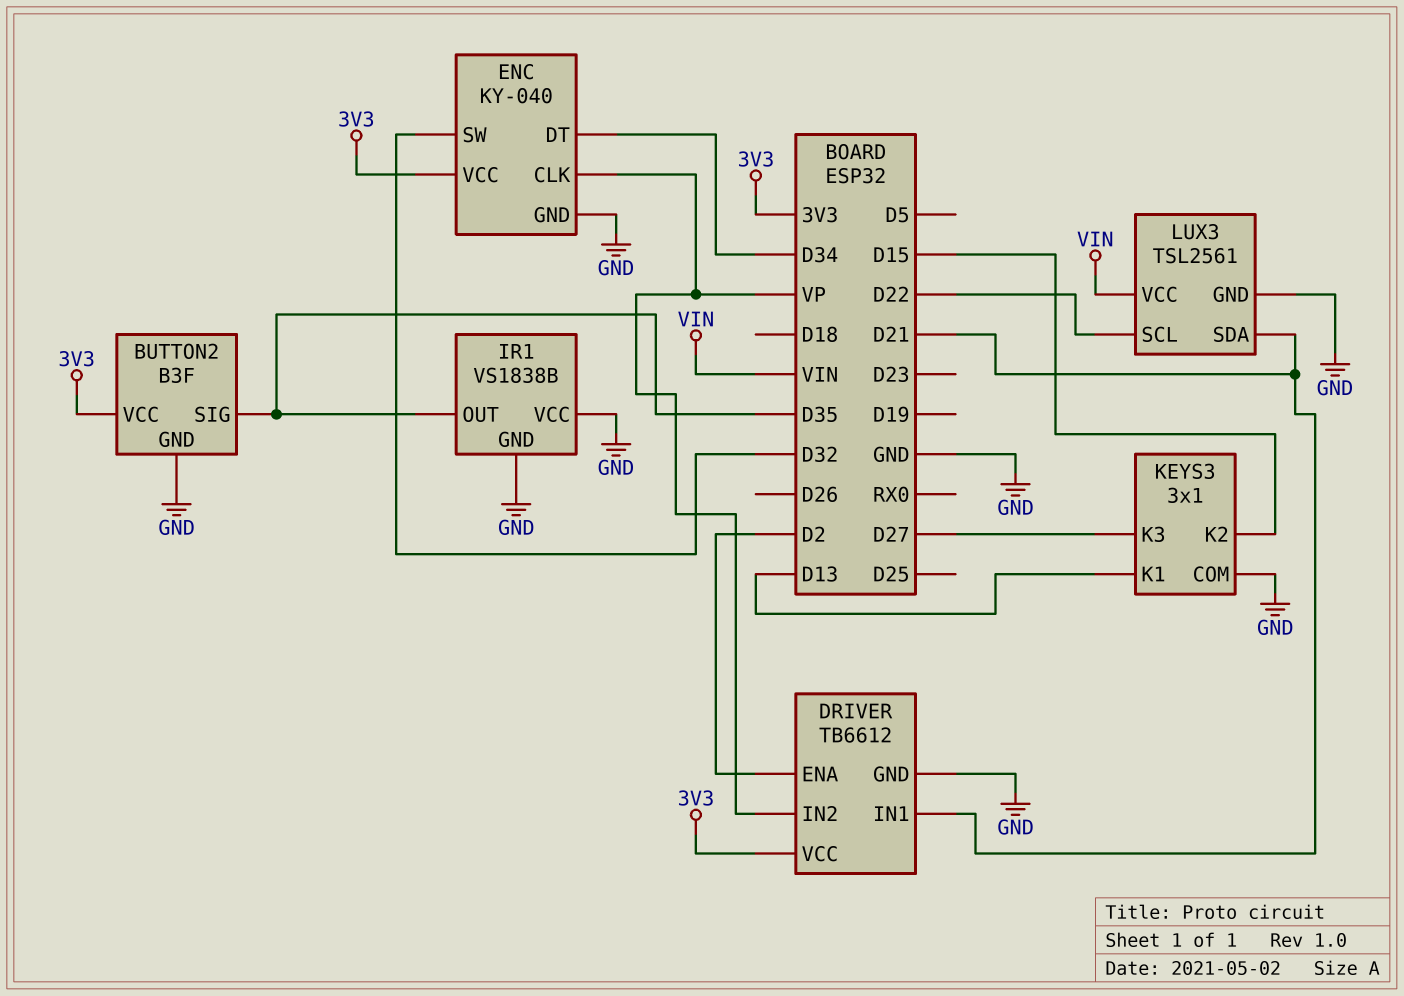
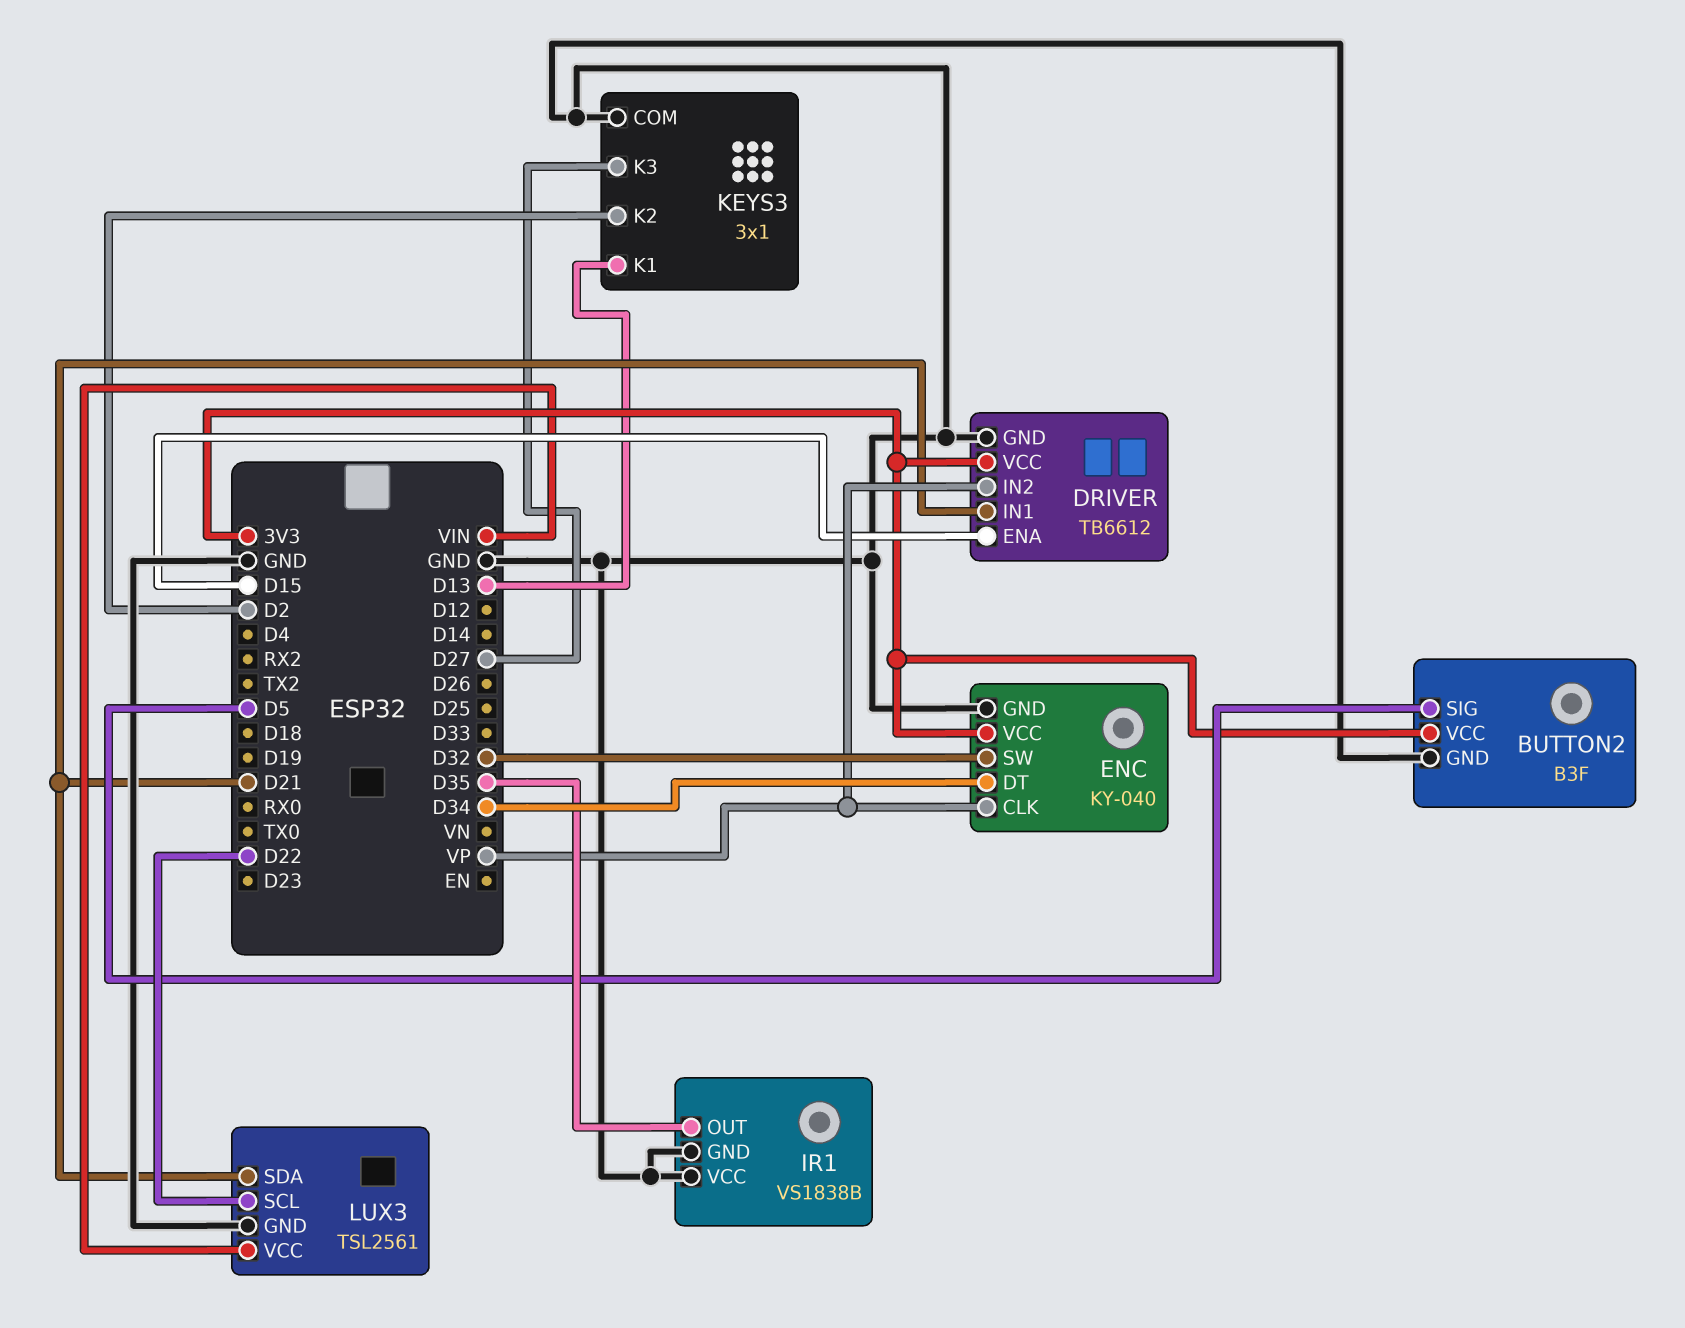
BUTTON2 pin SIG: D35 -> D5
DRIVER pin ENA: D2 -> D15
KEYS3 pin K2: D15 -> D2

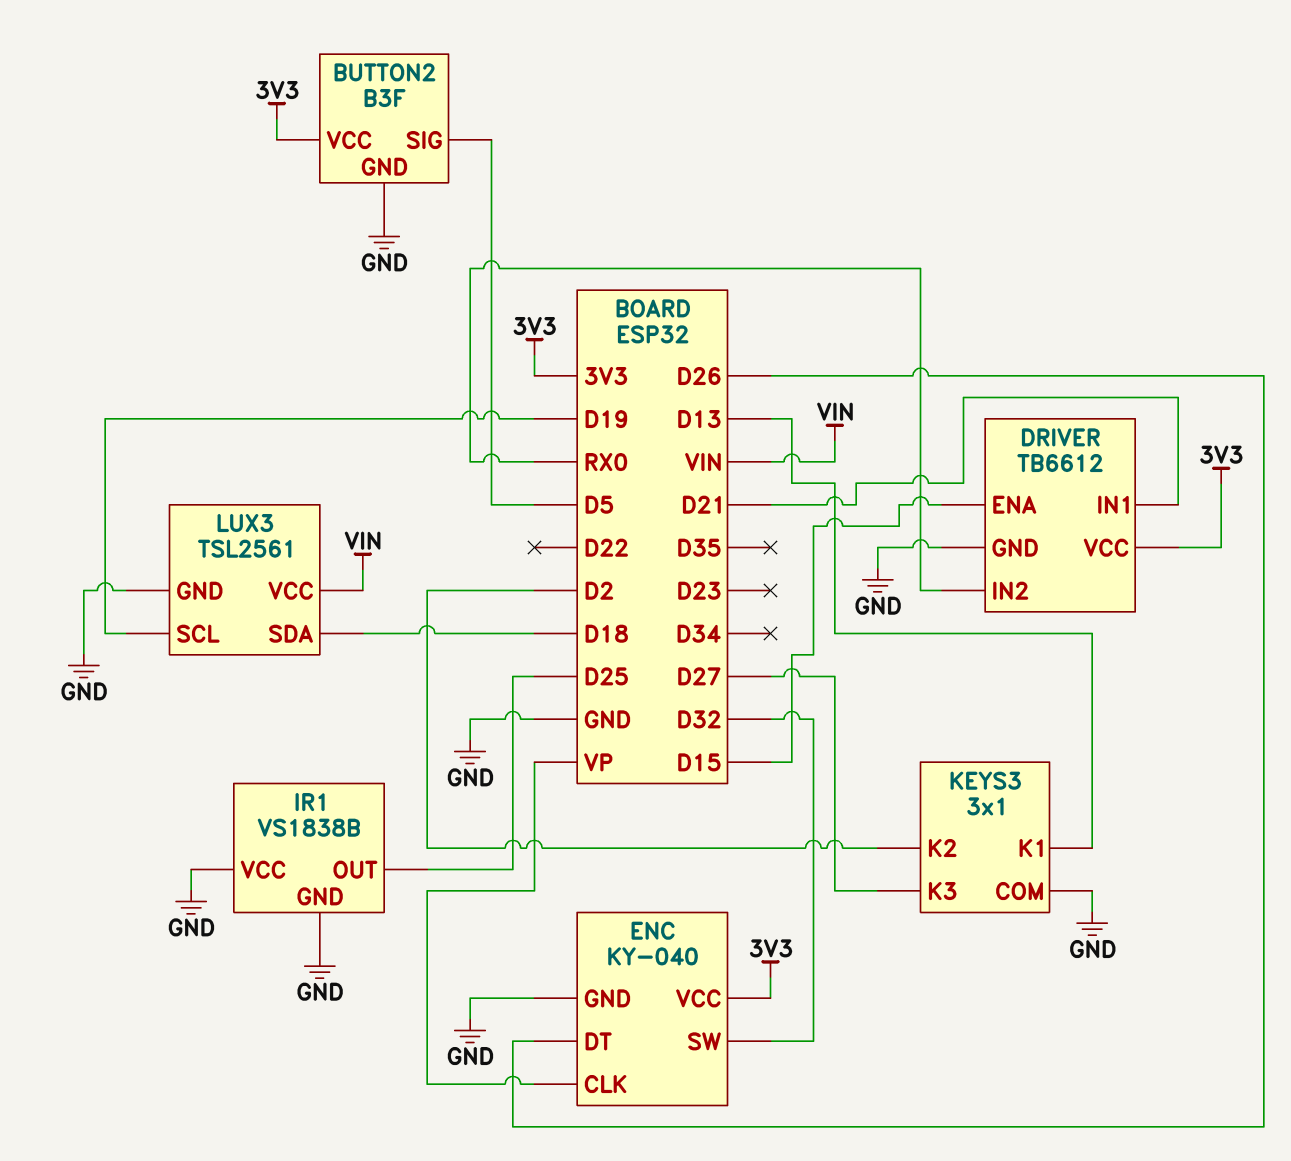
DRIVER pin IN2: VP -> RX0
ENC pin DT: D34 -> D26
IR1 pin OUT: D35 -> D25
LUX3 pin SCL: D22 -> D19
LUX3 pin SDA: D21 -> D18

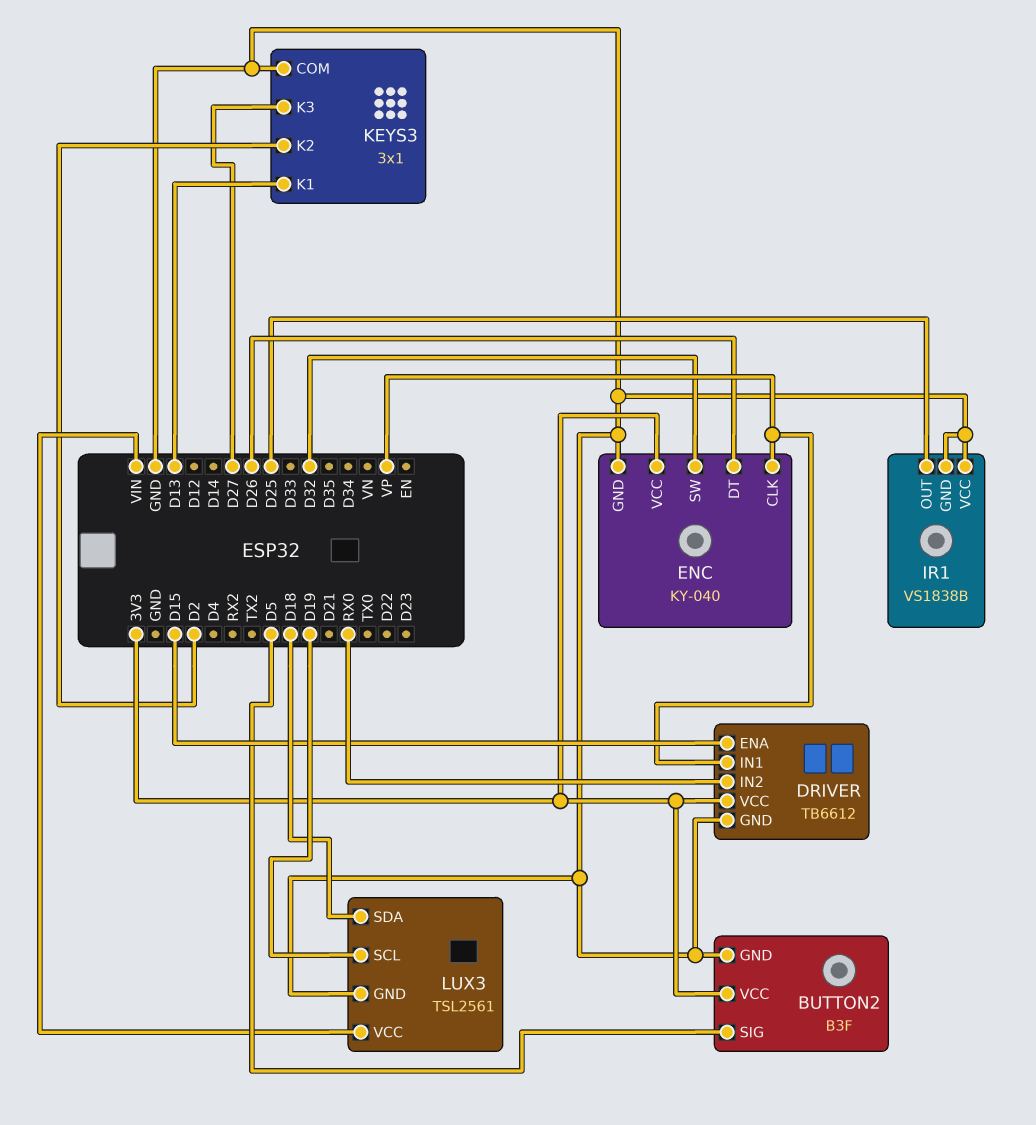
DRIVER pin IN1: D21 -> VP

